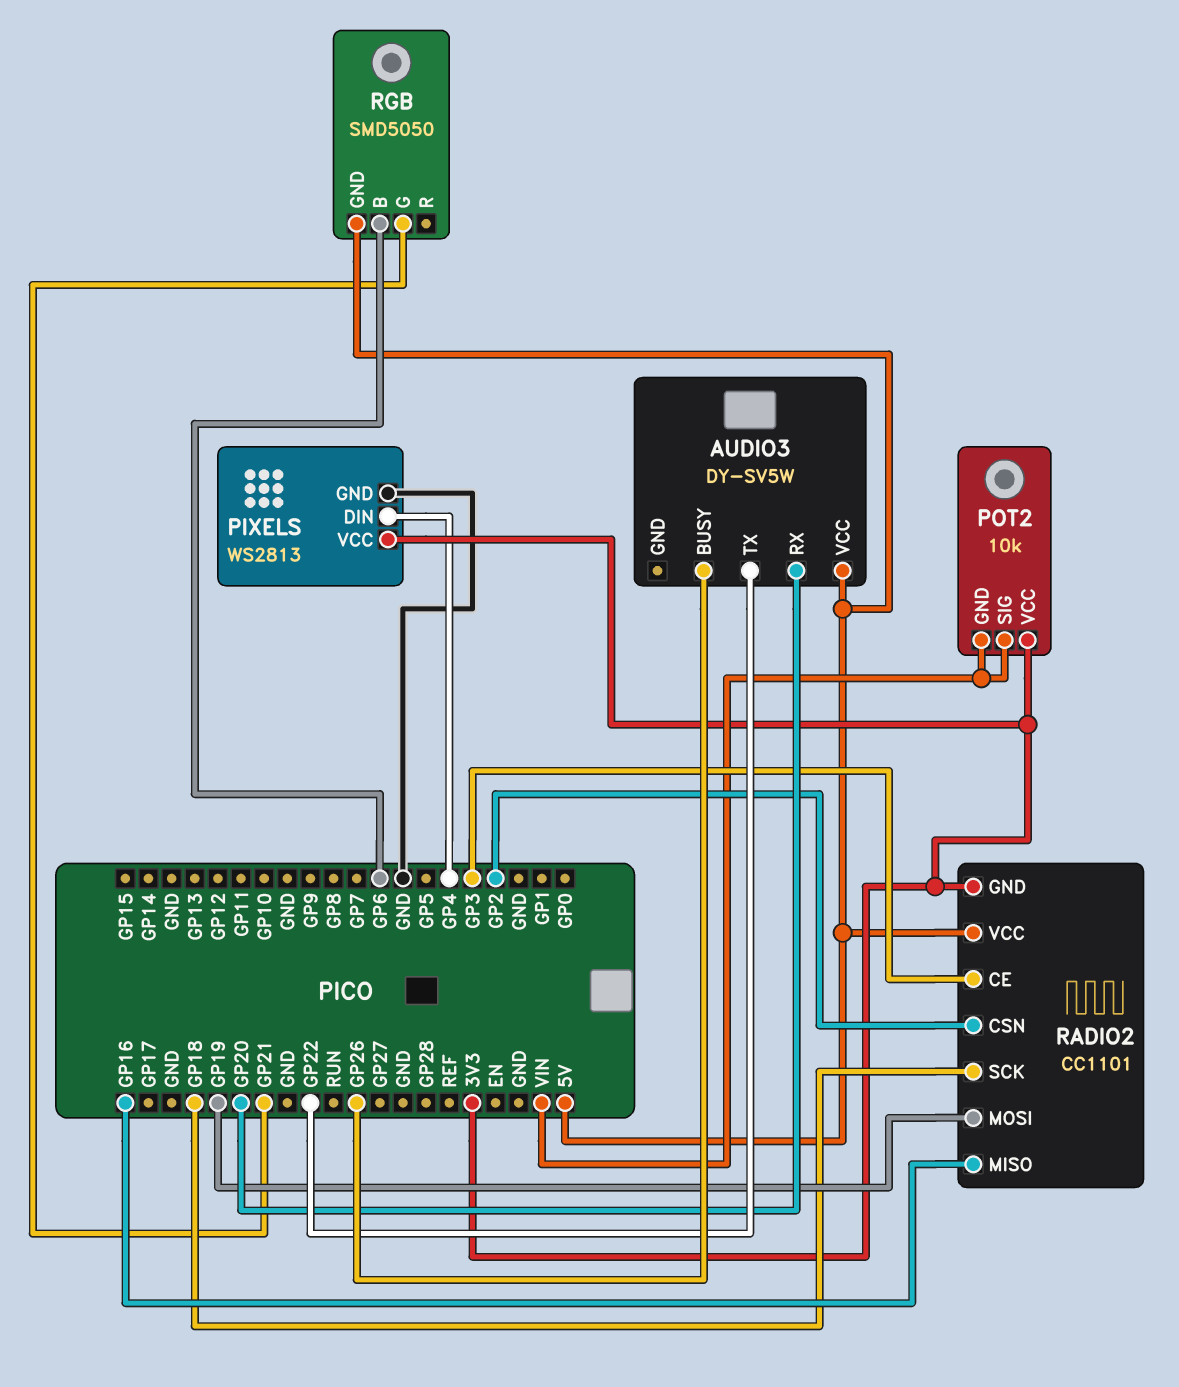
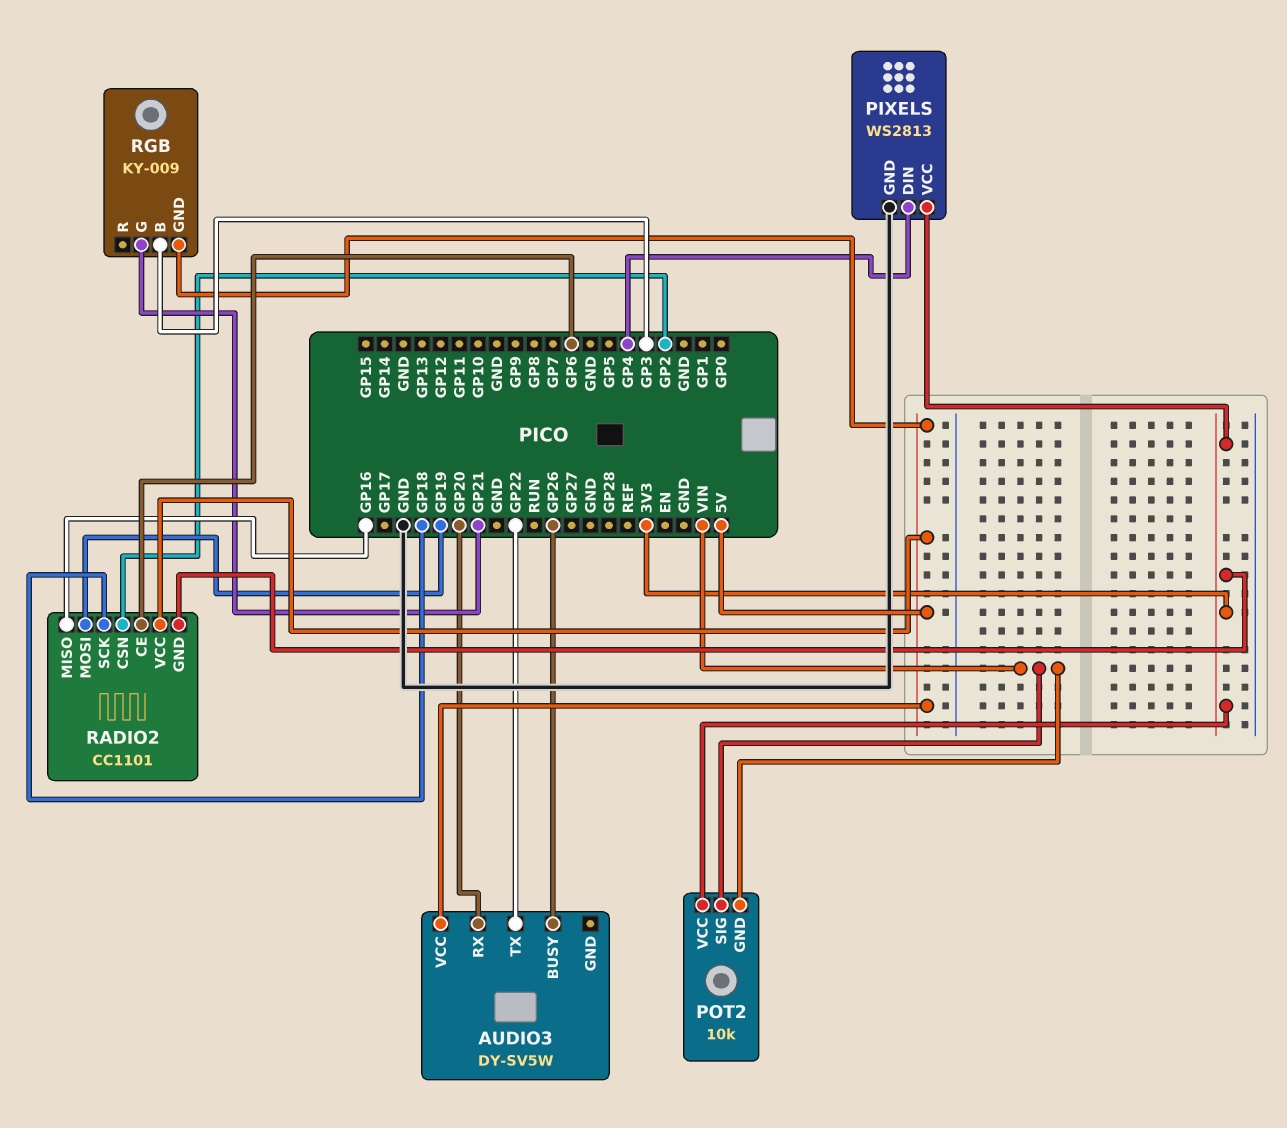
RADIO2 pin CE: GP3 -> GP6
RGB: SMD5050 -> KY-009
RGB pin B: GP6 -> GP3

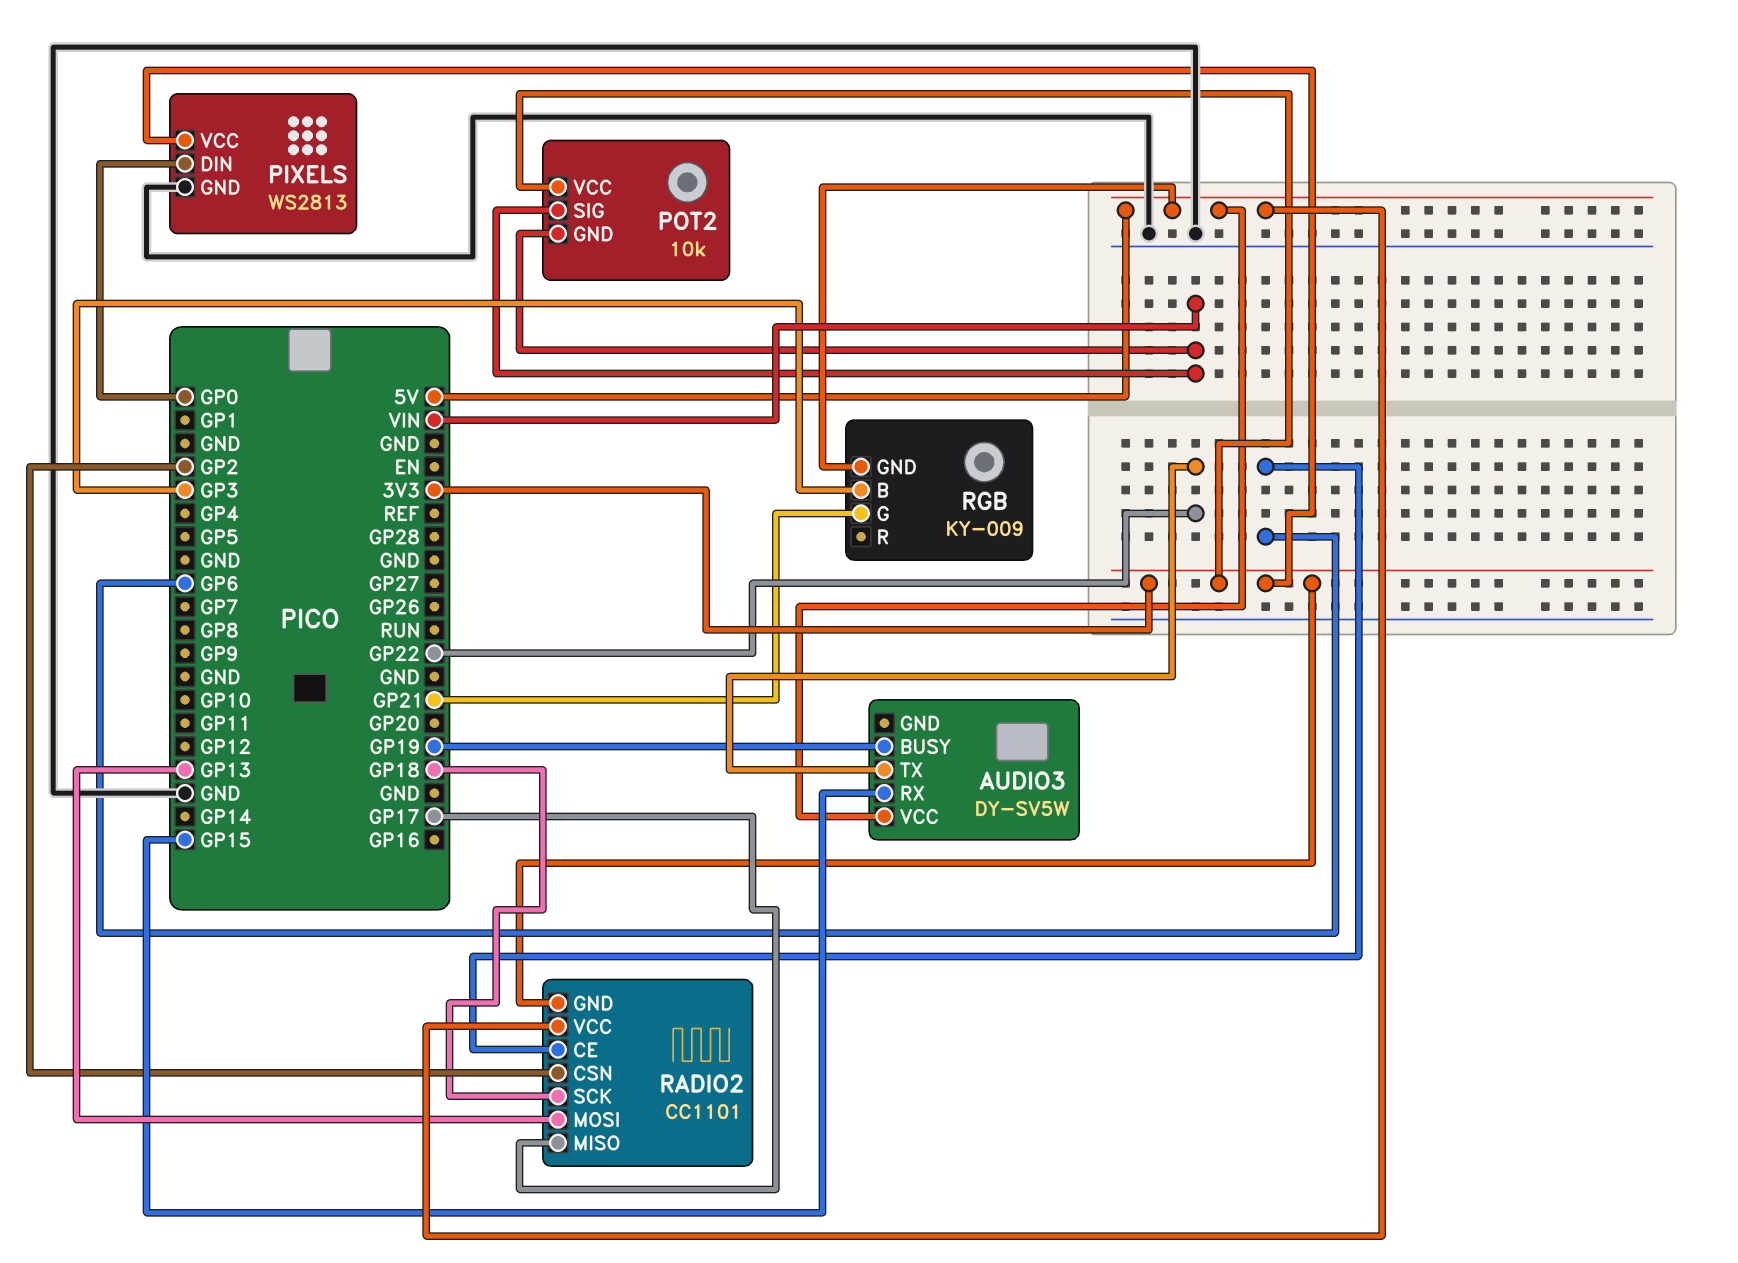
AUDIO3 pin BUSY: GP26 -> GP19
AUDIO3 pin RX: GP20 -> GP15
PIXELS pin DIN: GP4 -> GP0
RADIO2 pin MISO: GP16 -> GP17
RADIO2 pin MOSI: GP19 -> GP13

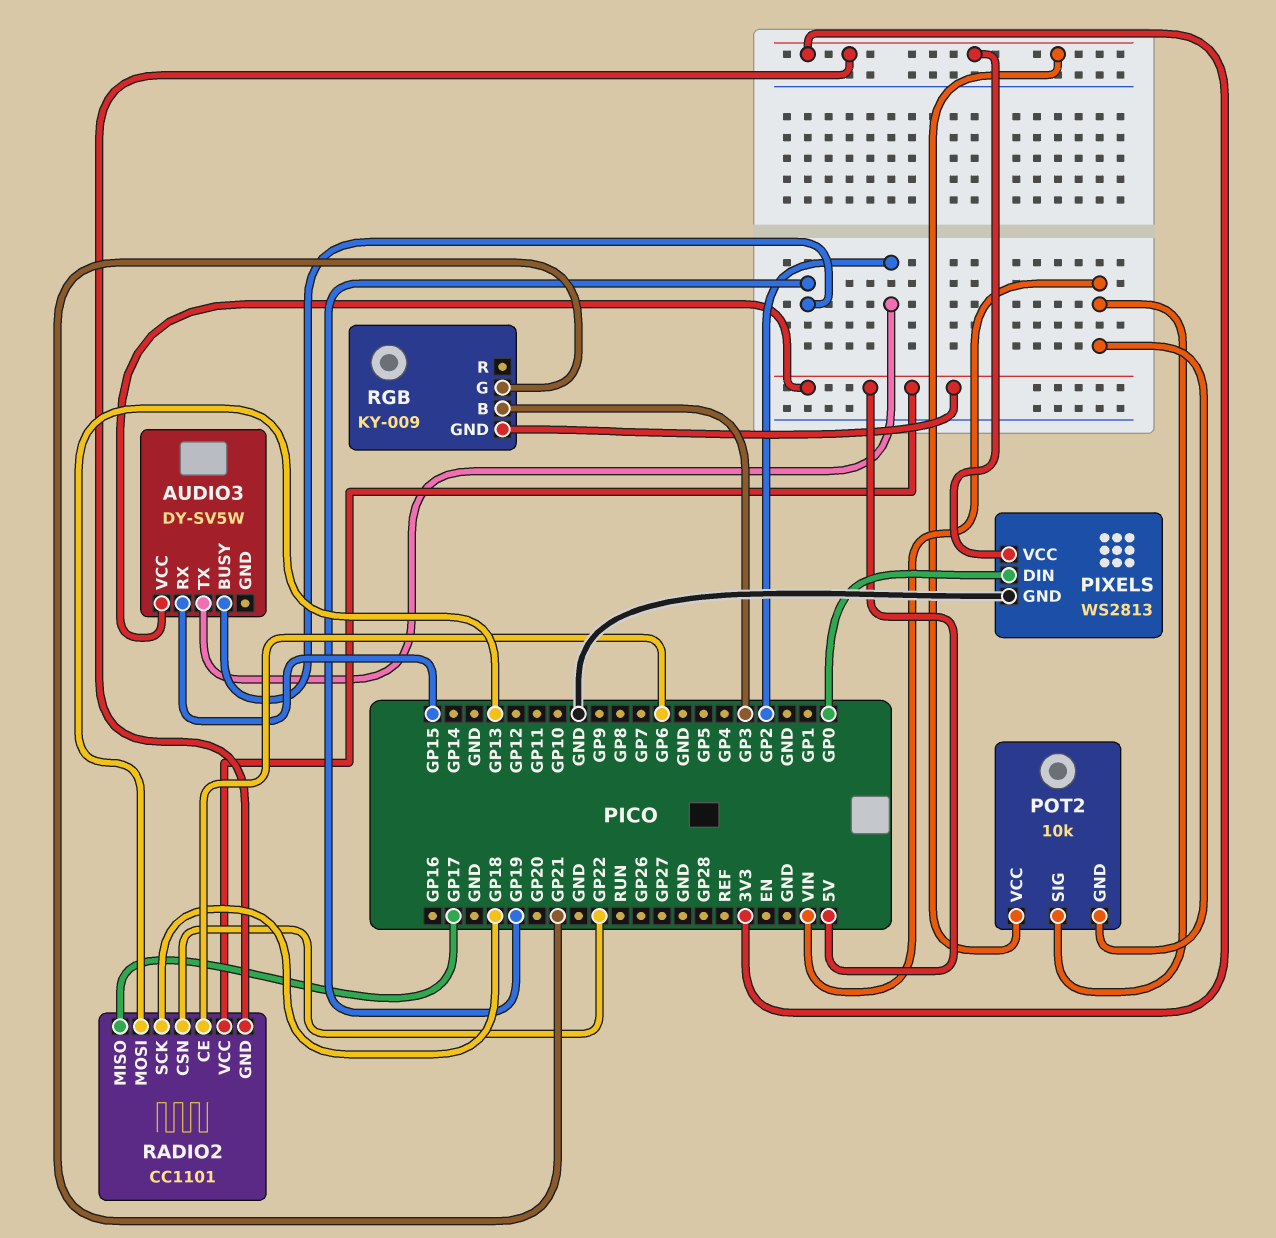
AUDIO3 pin TX: GP22 -> GP2
RADIO2 pin CSN: GP2 -> GP22

